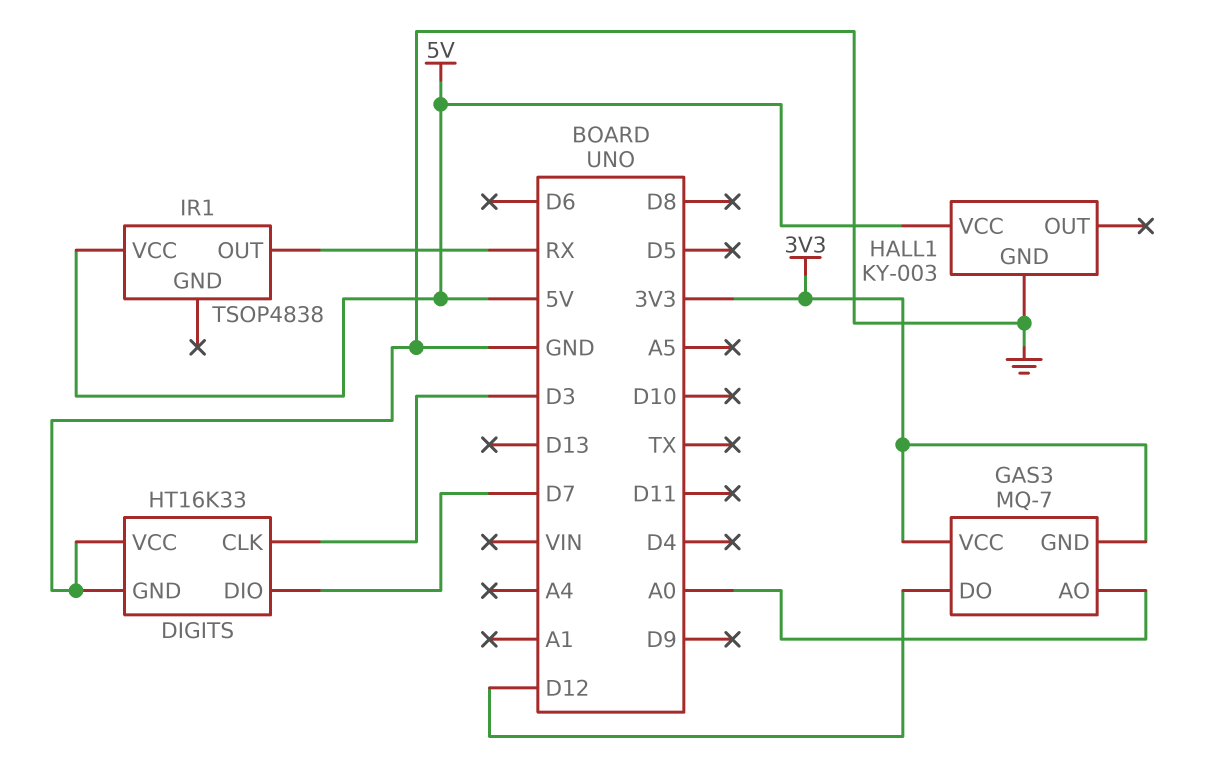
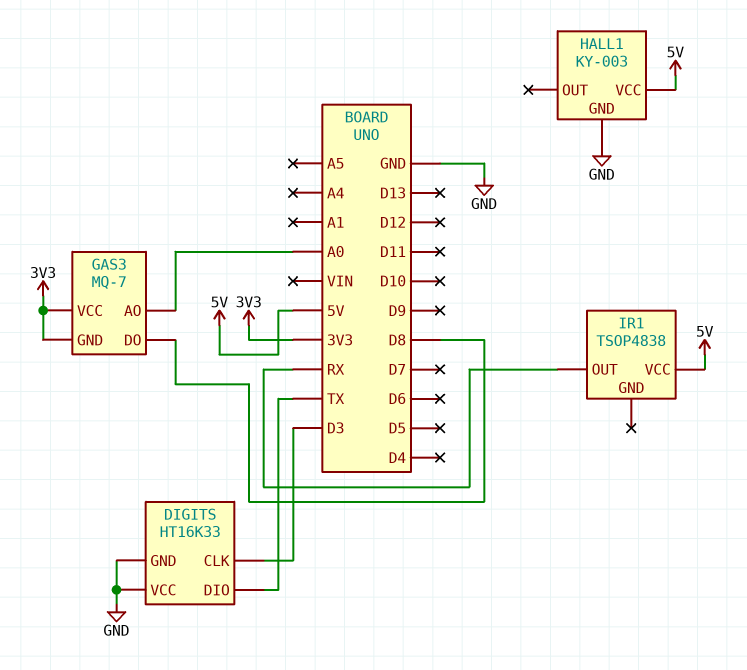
DIGITS pin DIO: D7 -> TX
GAS3 pin DO: D12 -> D8

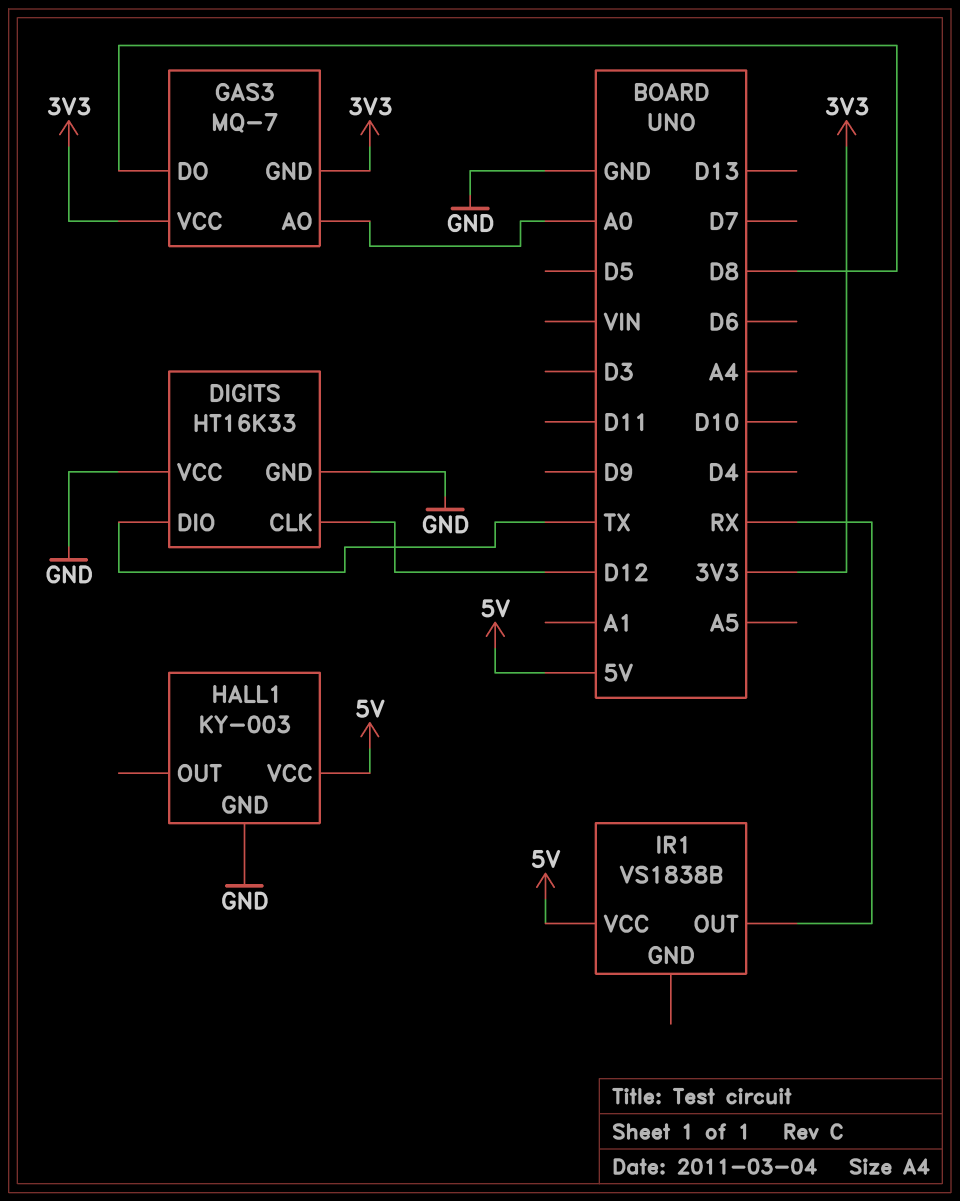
DIGITS pin CLK: D3 -> D12
IR1: TSOP4838 -> VS1838B

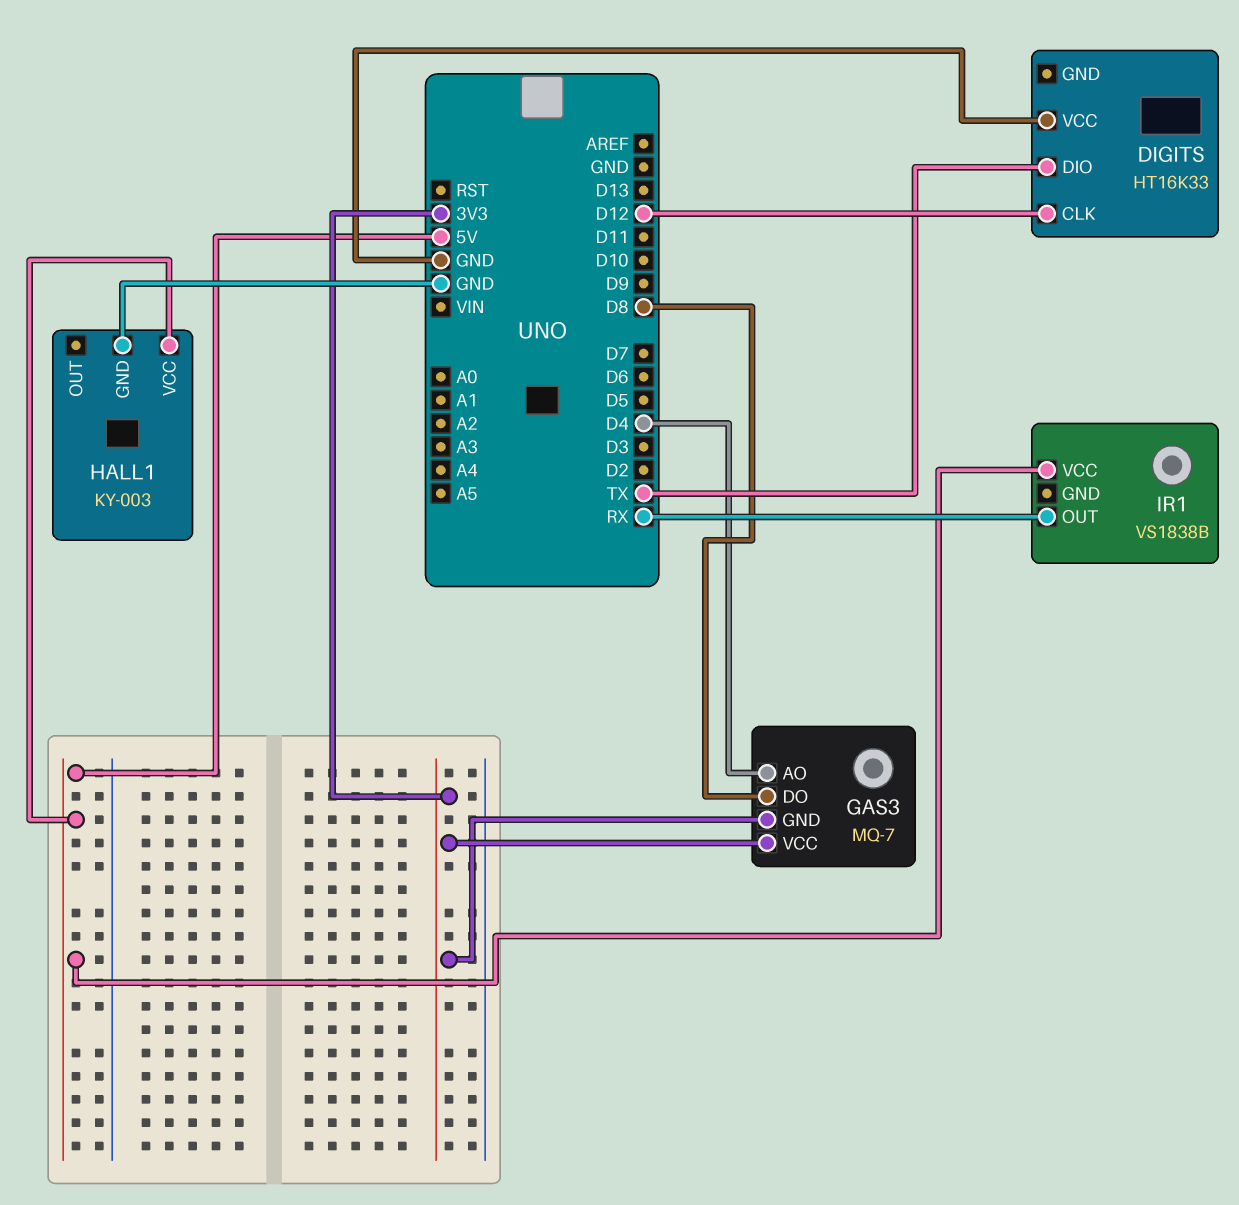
DIGITS pin GND: GND -> none
GAS3 pin AO: A0 -> D4

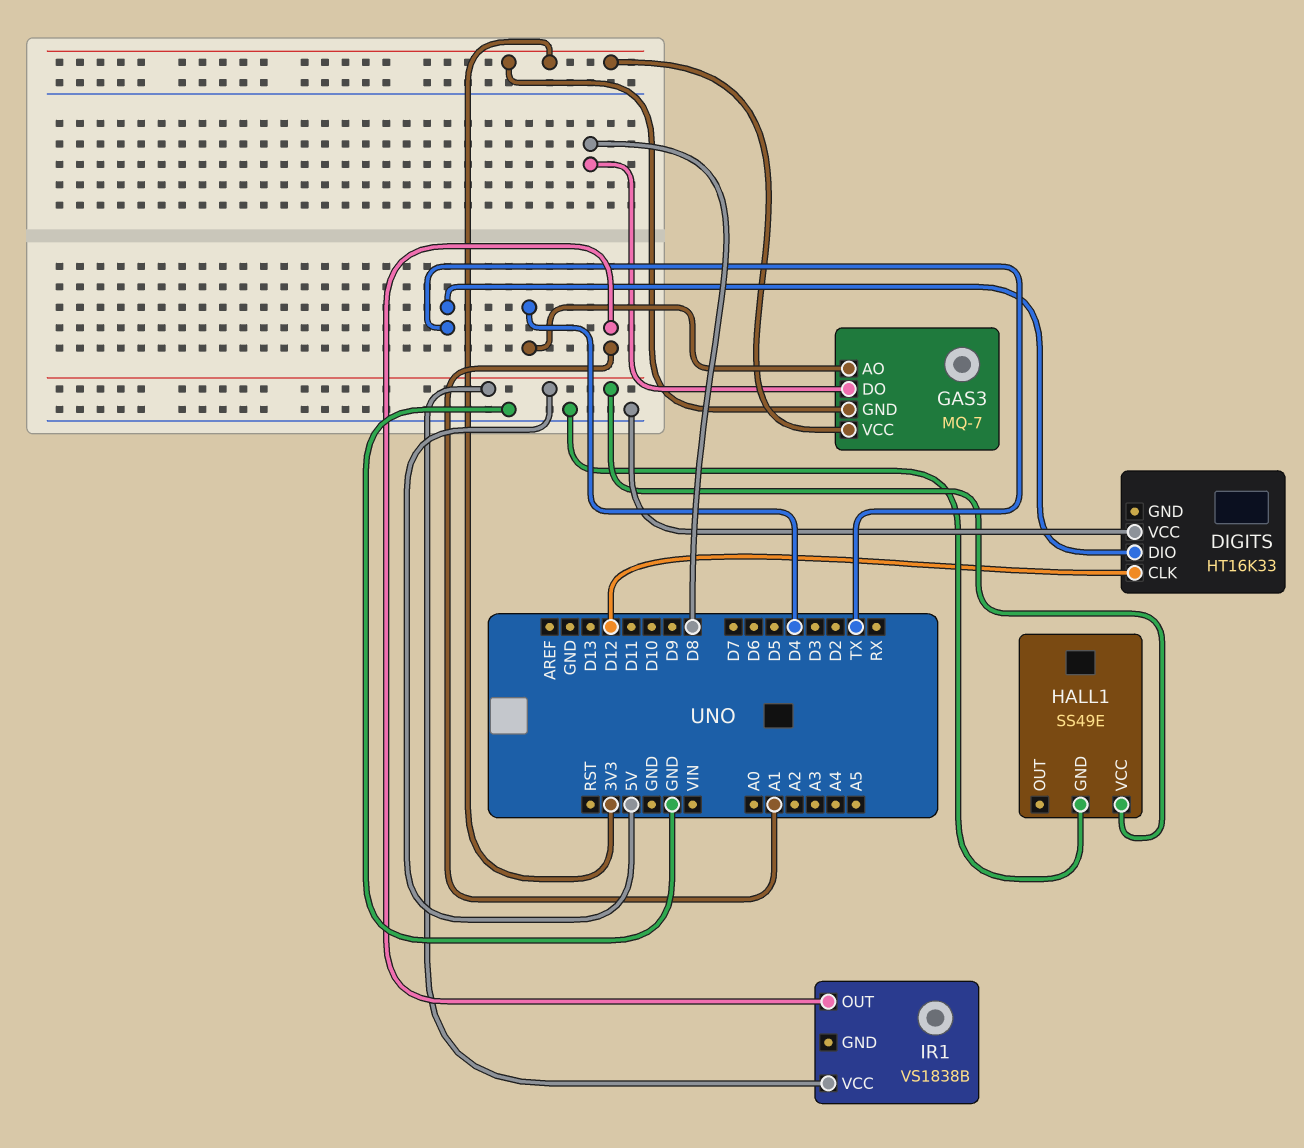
HALL1: KY-003 -> SS49E
IR1 pin OUT: RX -> A1

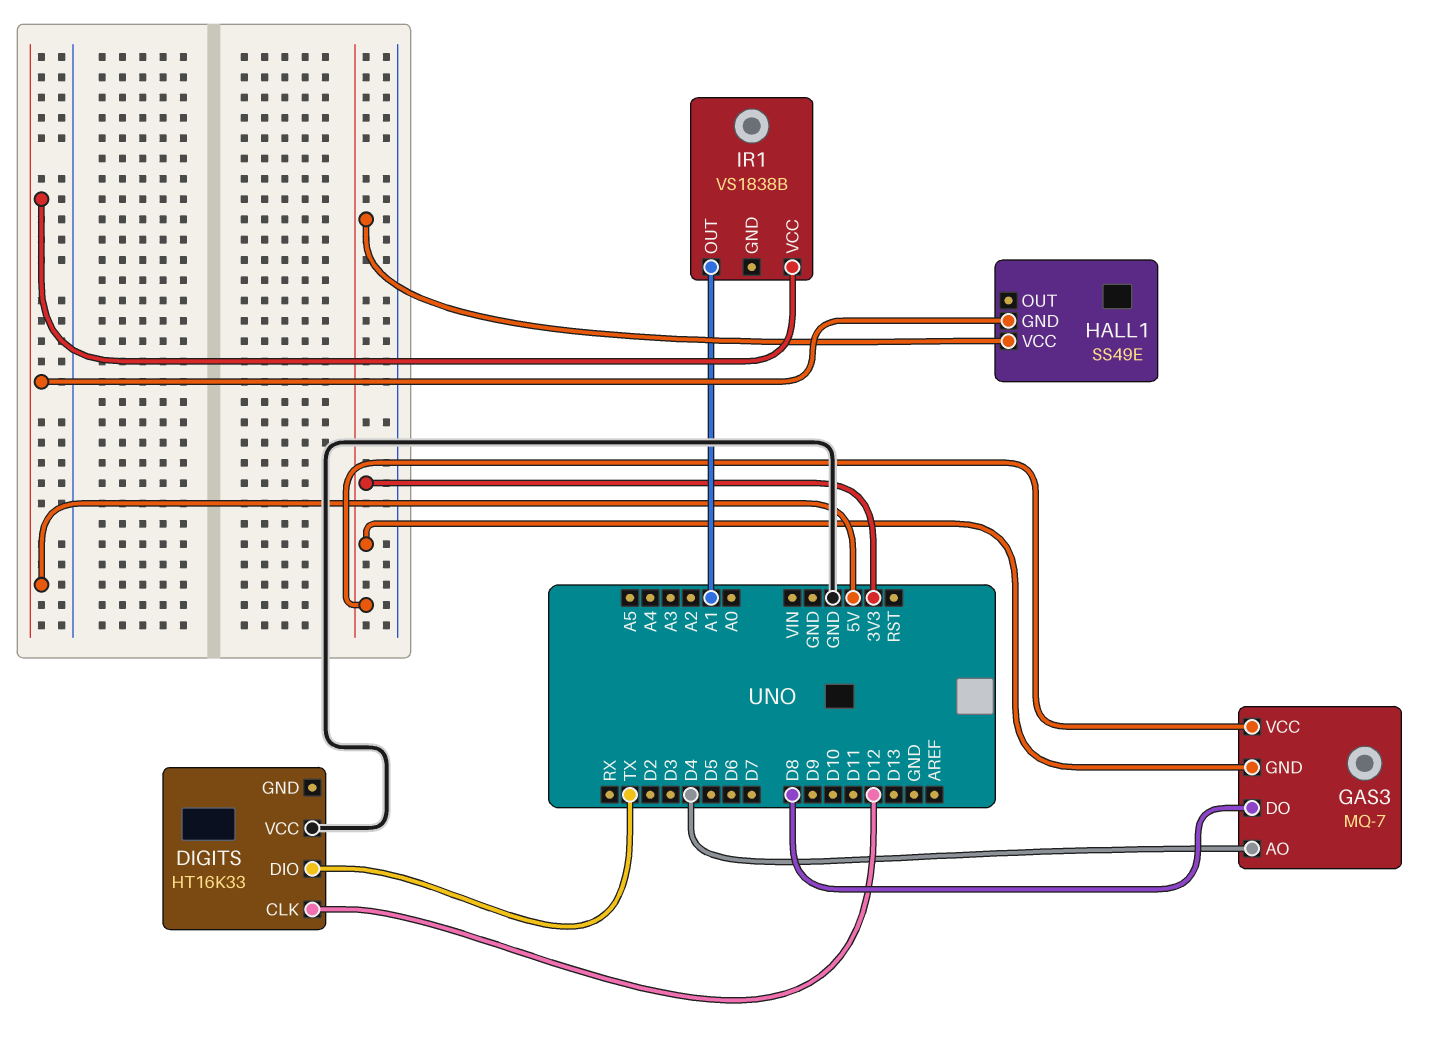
HALL1 pin GND: GND -> 5V
HALL1 pin VCC: 5V -> 3V3

